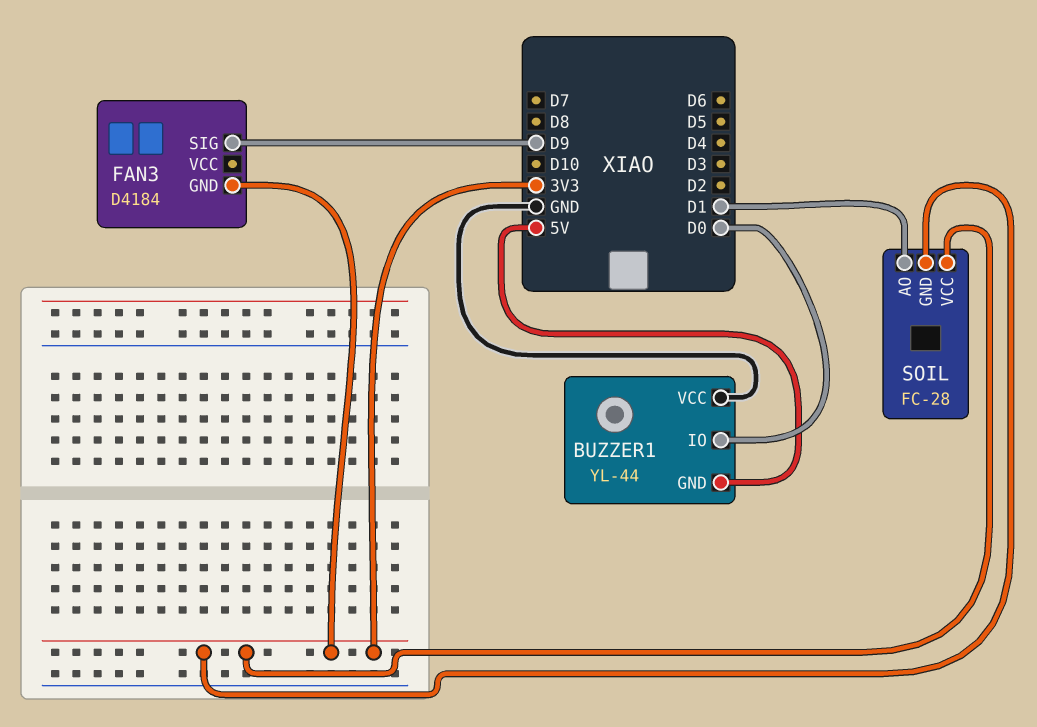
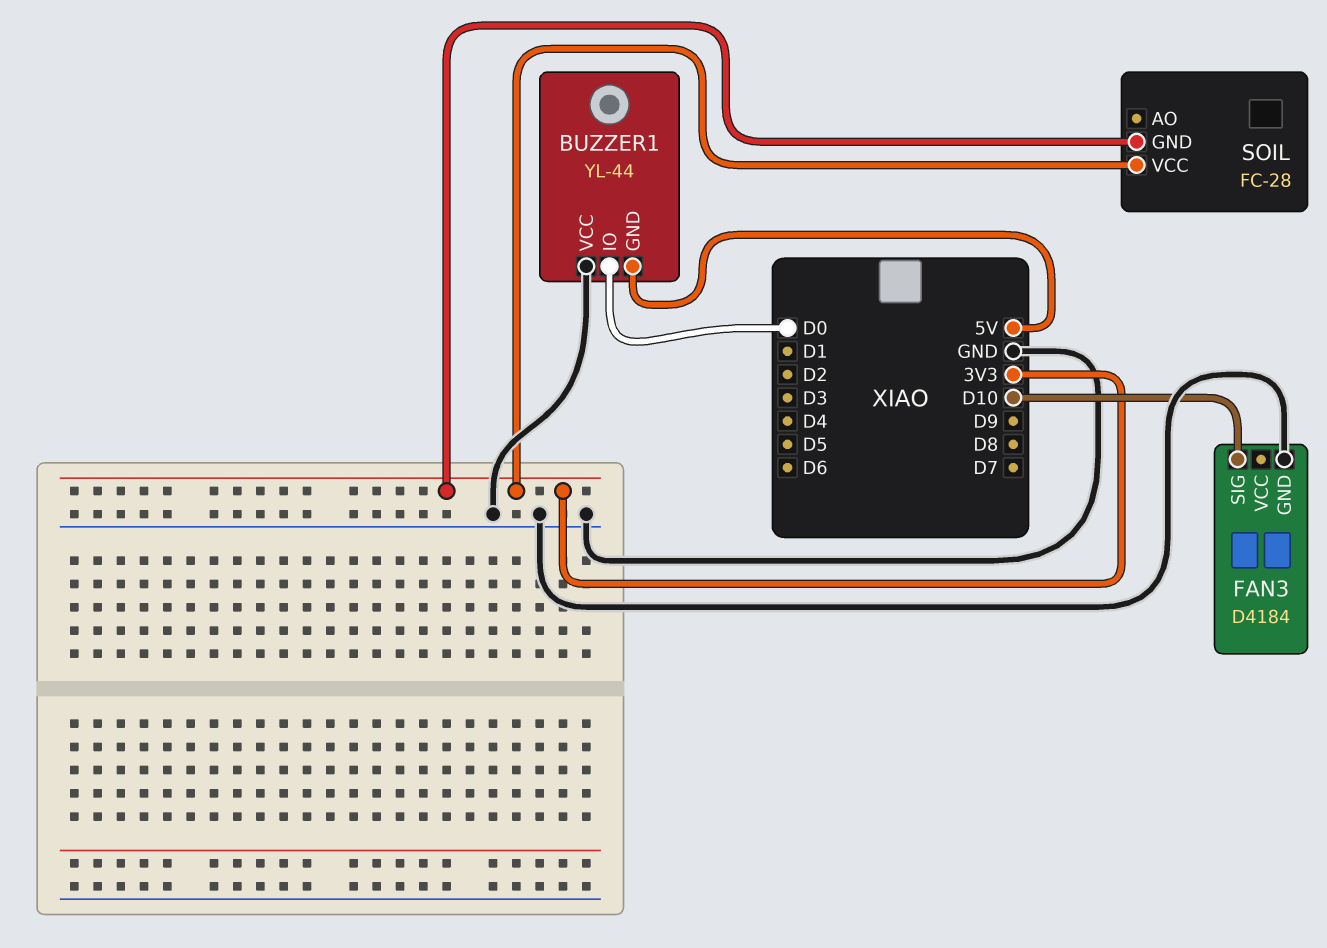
FAN3 pin GND: 3V3 -> GND
FAN3 pin SIG: D9 -> D10
SOIL pin AO: D1 -> none

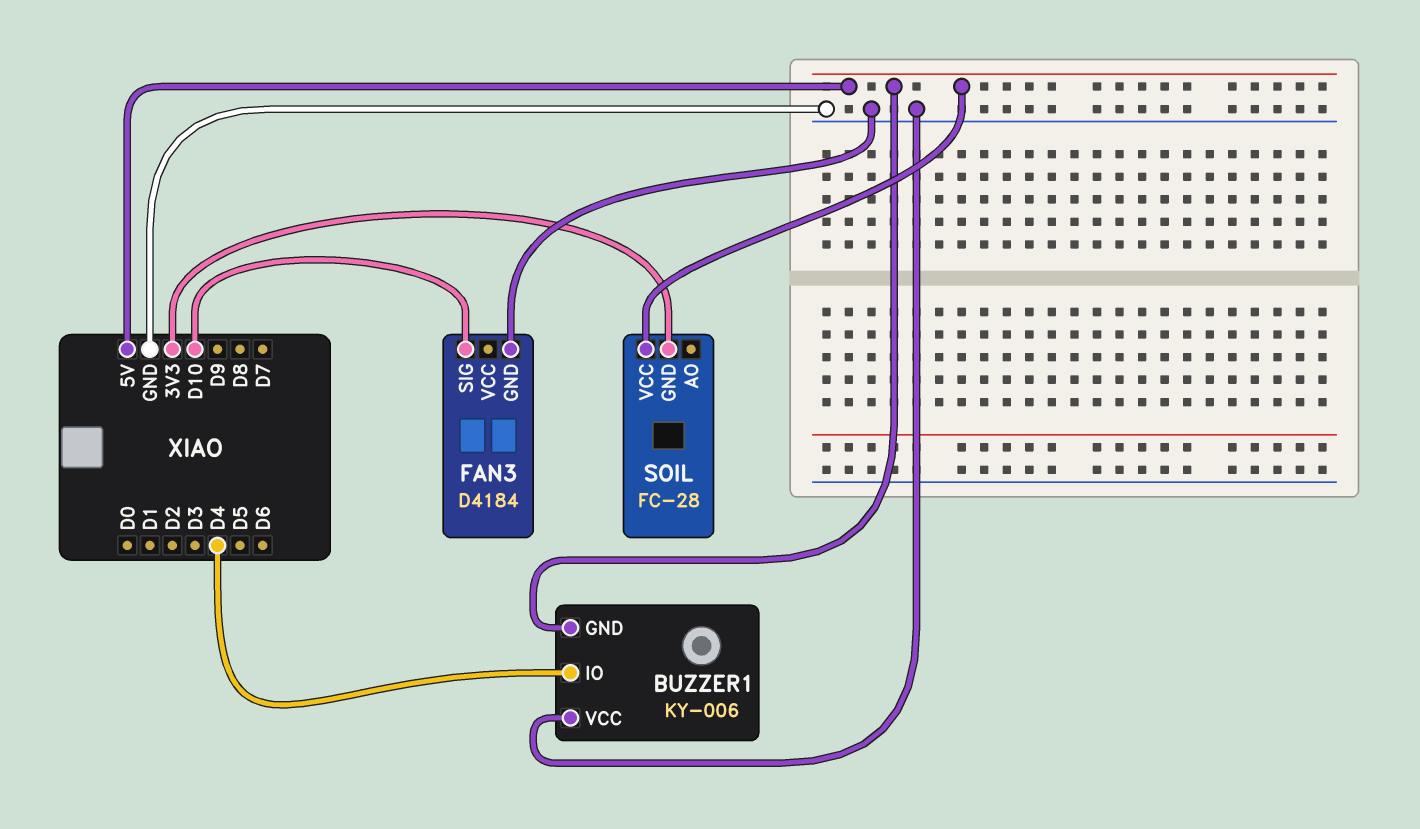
BUZZER1: YL-44 -> KY-006
BUZZER1 pin IO: D0 -> D4
SOIL pin VCC: 3V3 -> 5V

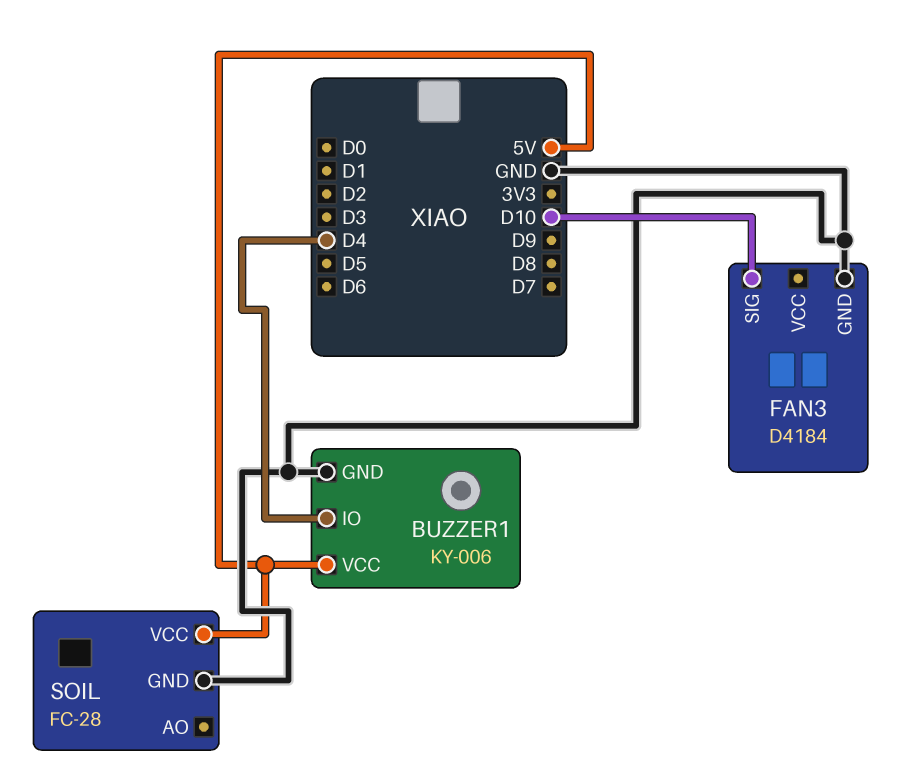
BUZZER1 pin GND: 5V -> GND
BUZZER1 pin VCC: GND -> 5V
SOIL pin GND: 3V3 -> GND

